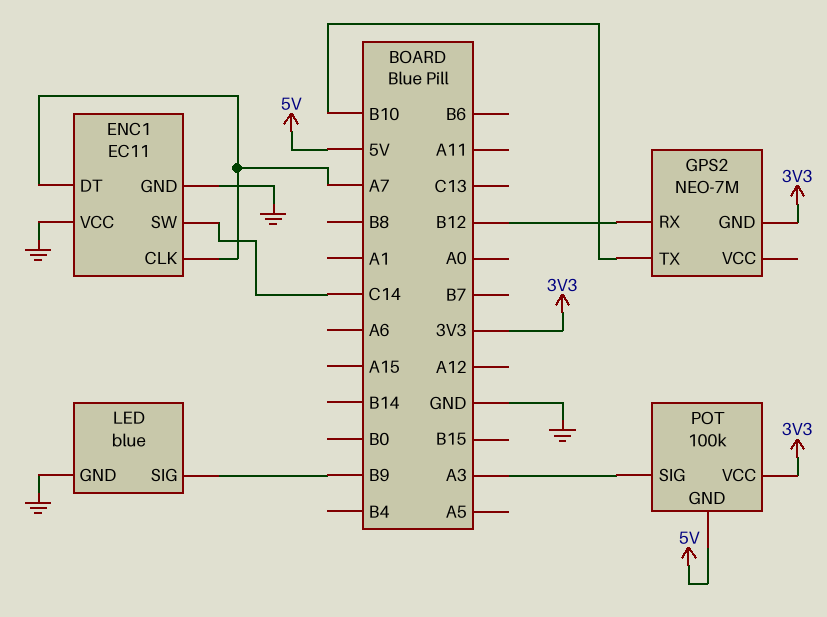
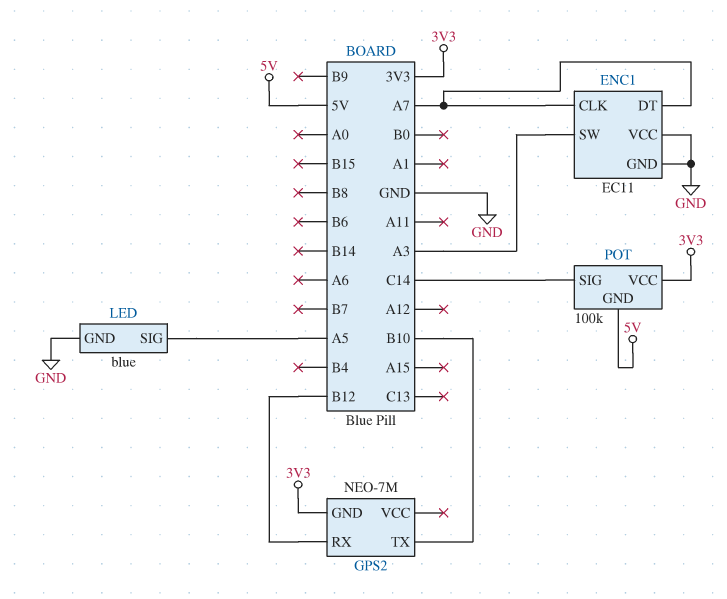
ENC1 pin SW: C14 -> A3
LED pin SIG: B9 -> A5
POT pin SIG: A3 -> C14

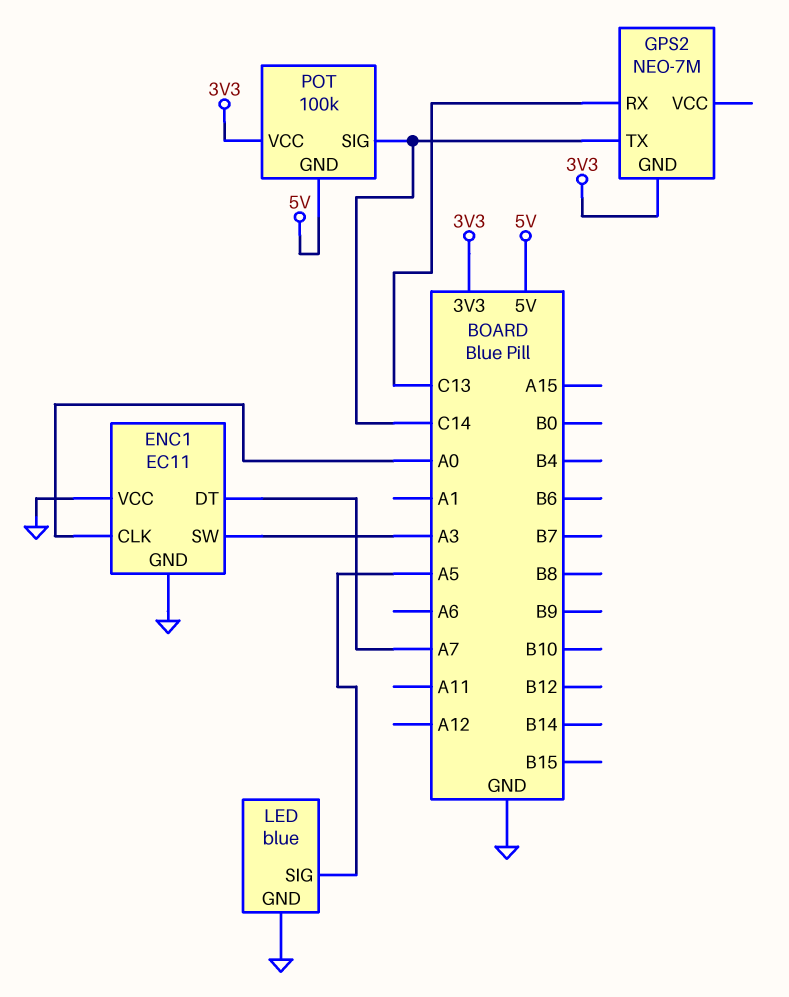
ENC1 pin CLK: A7 -> A0
GPS2 pin RX: B12 -> C13
GPS2 pin TX: B10 -> C14

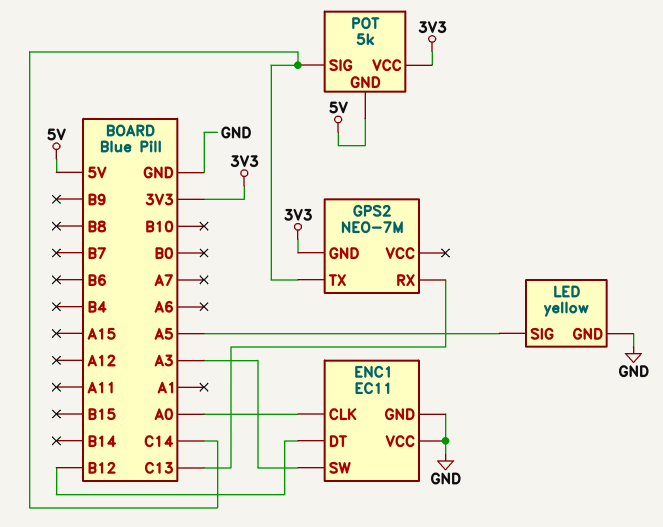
ENC1 pin DT: A7 -> B12
LED: blue -> yellow
POT: 100k -> 5k

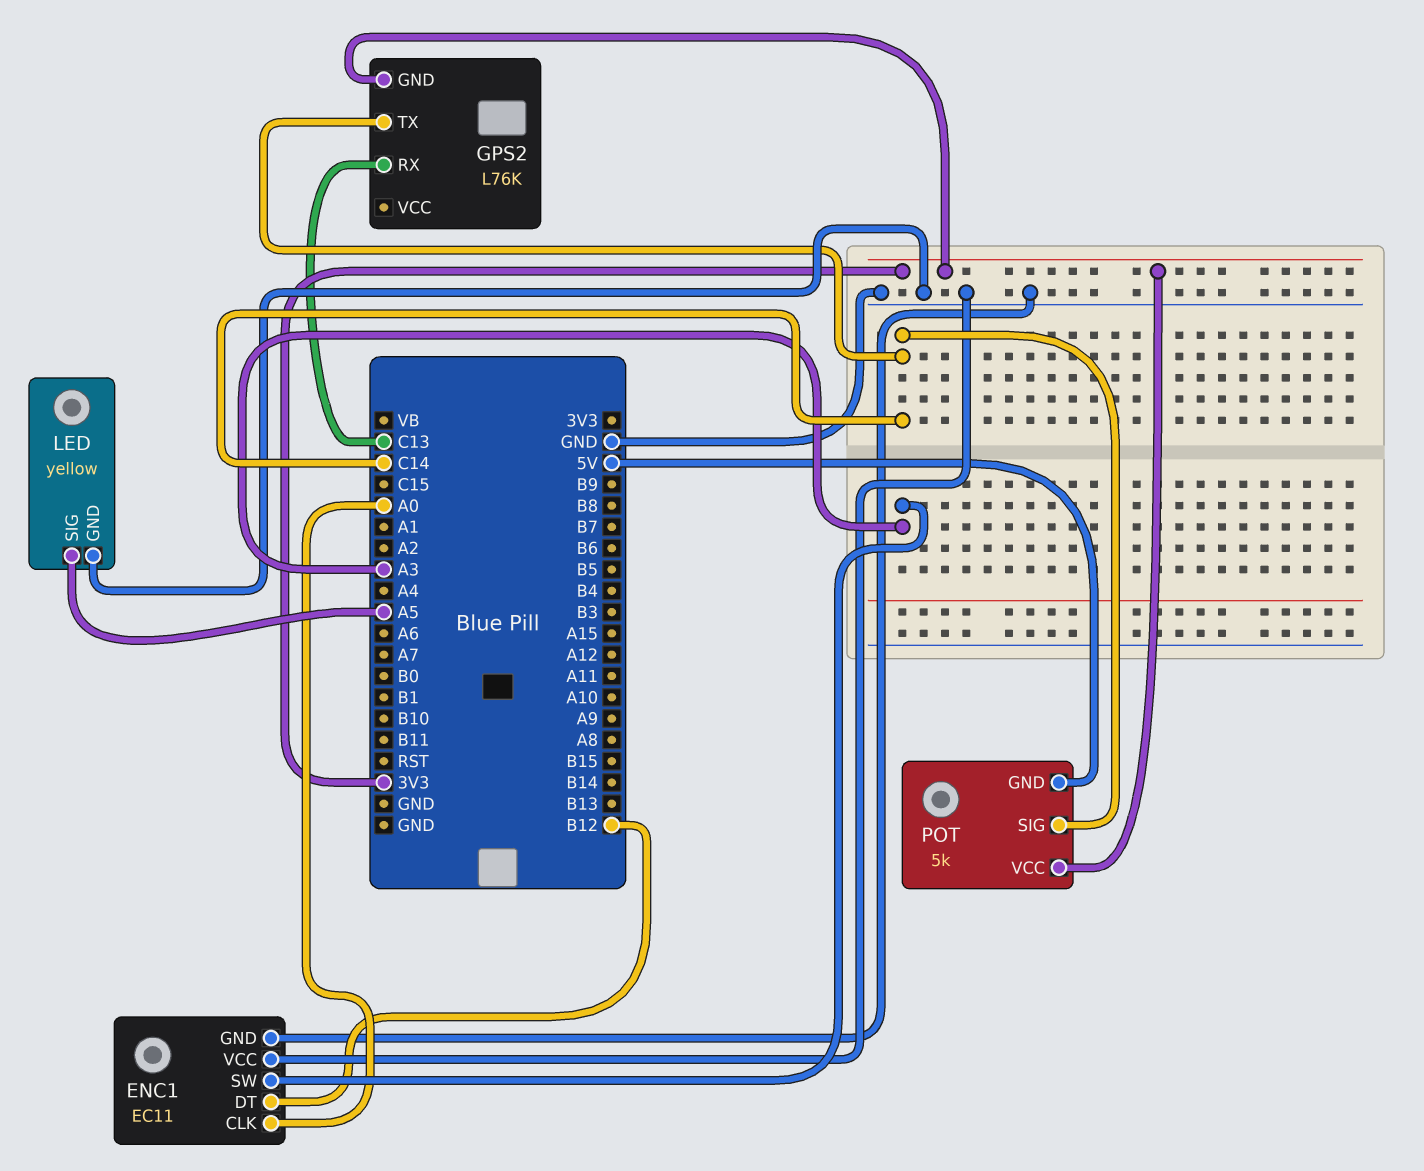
GPS2: NEO-7M -> L76K

